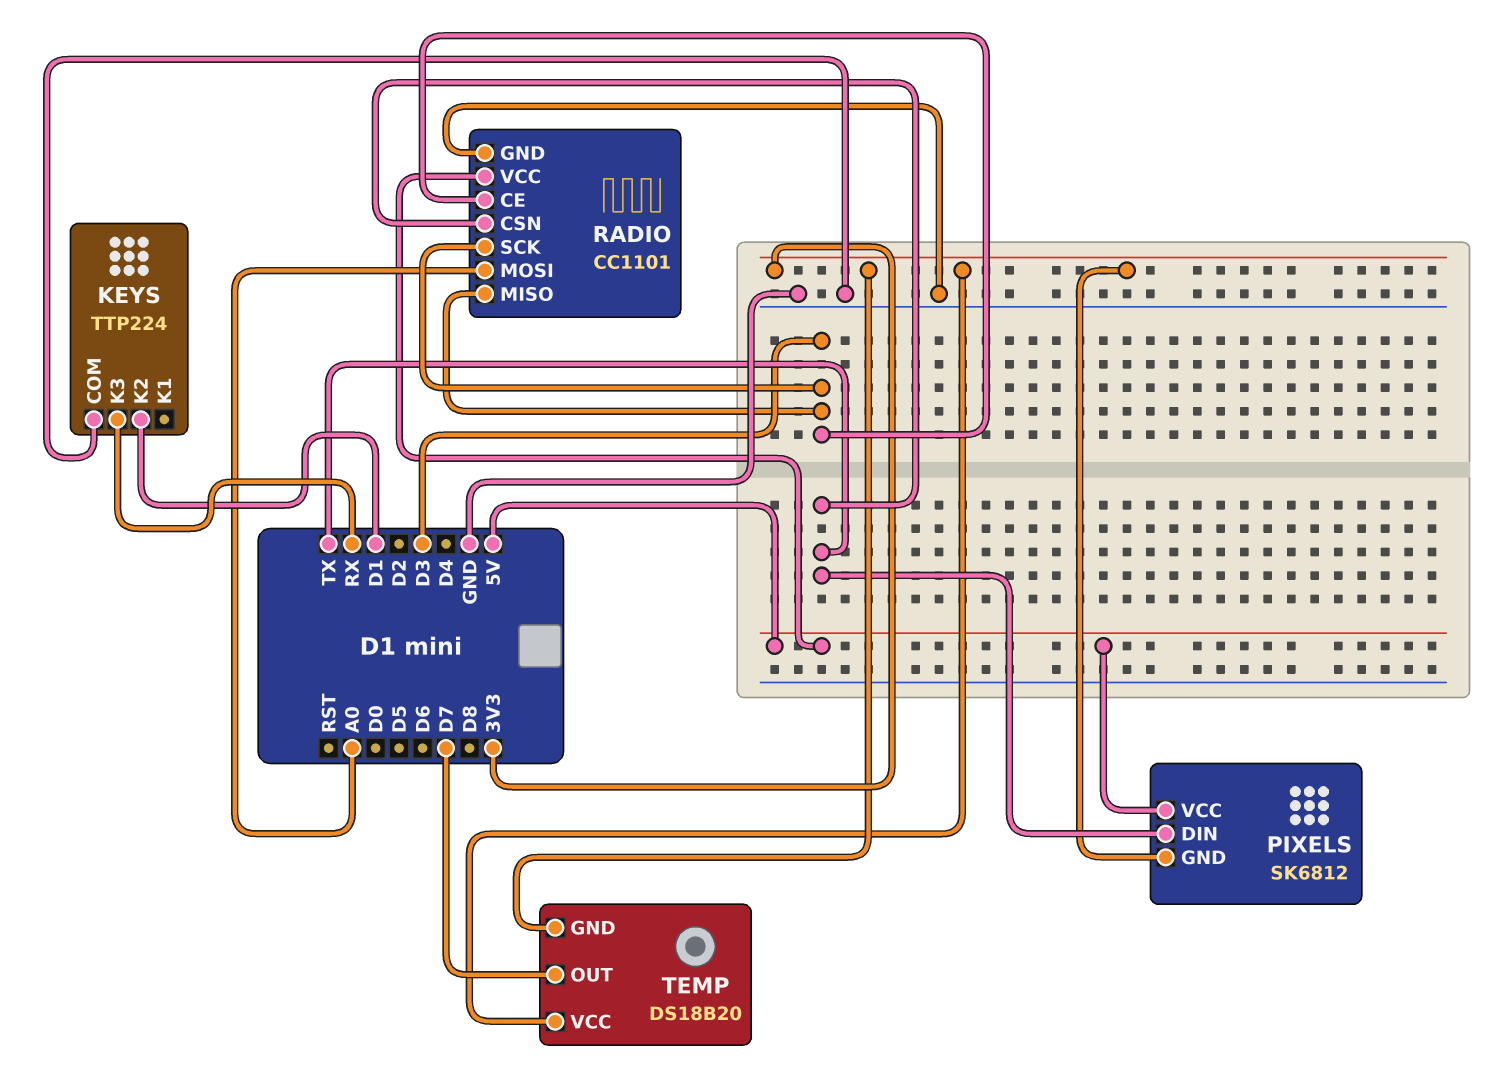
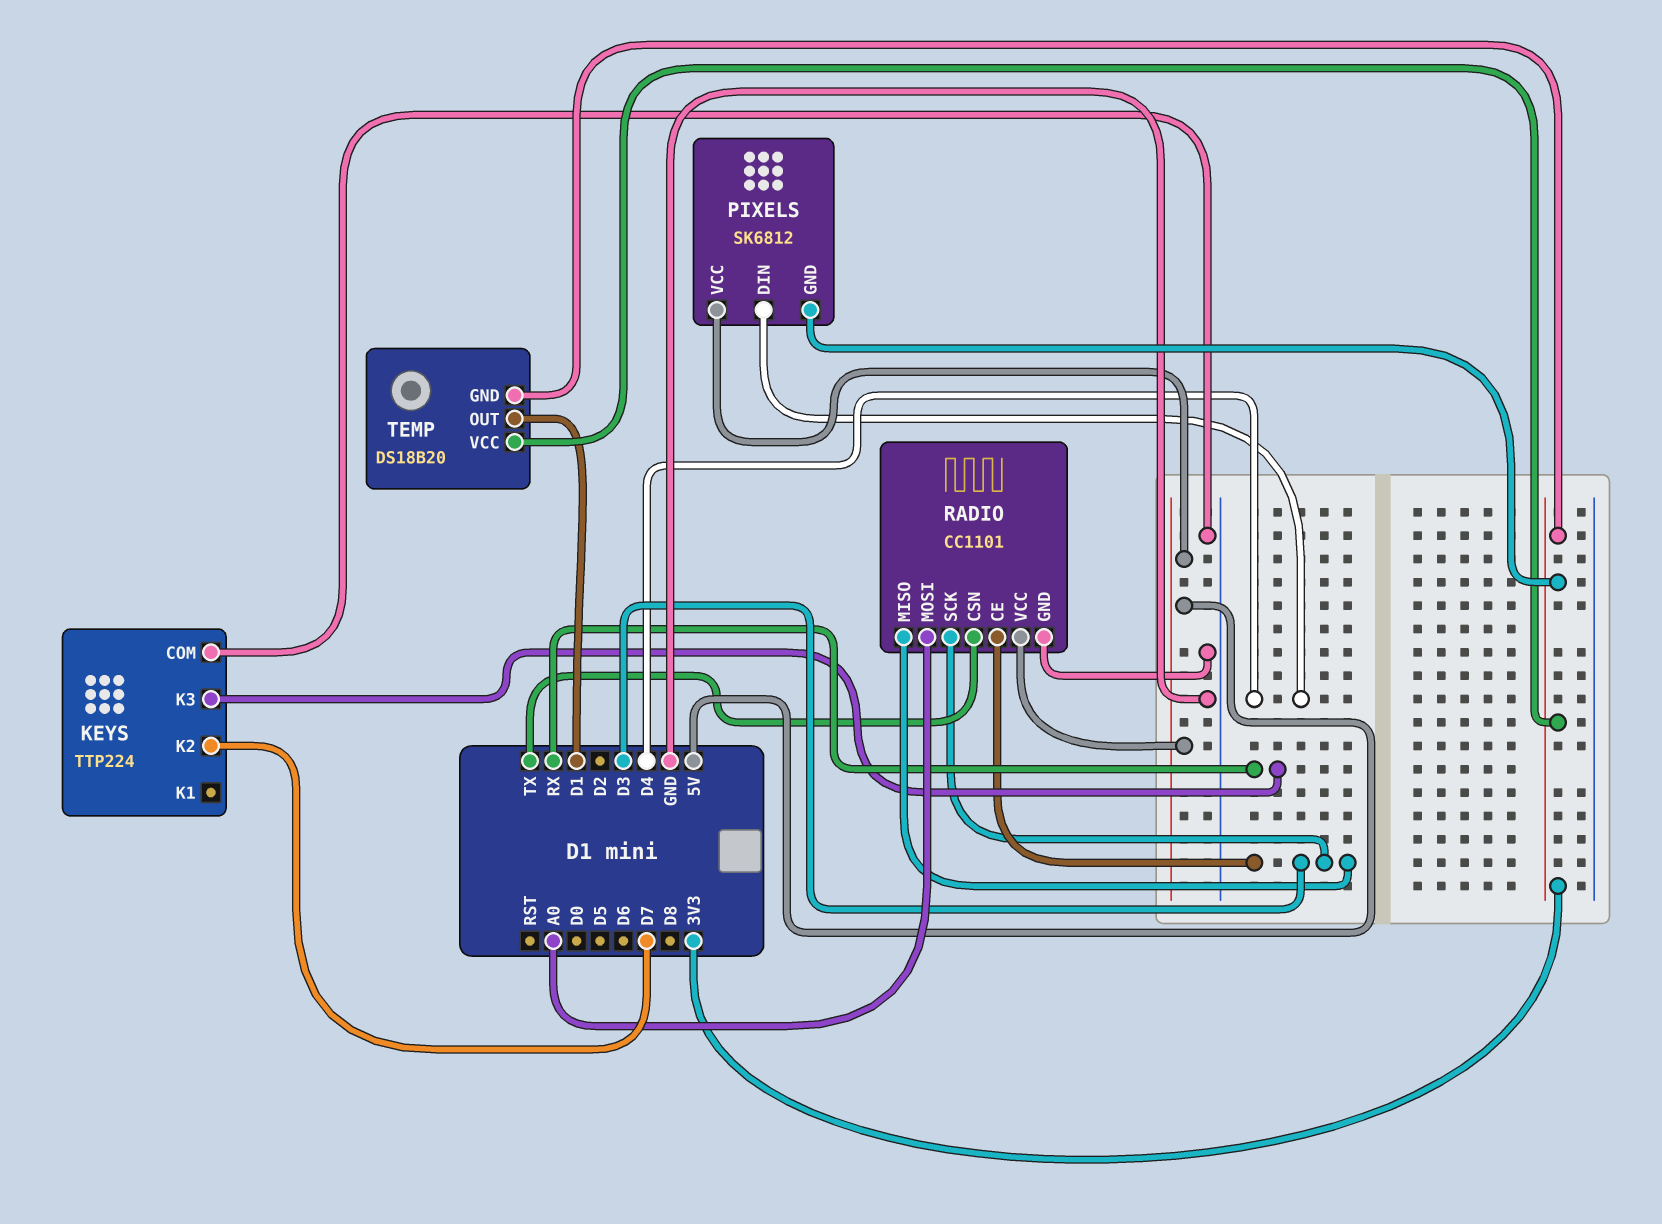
KEYS pin K2: D1 -> D7
PIXELS pin DIN: TX -> D4
TEMP pin OUT: D7 -> D1

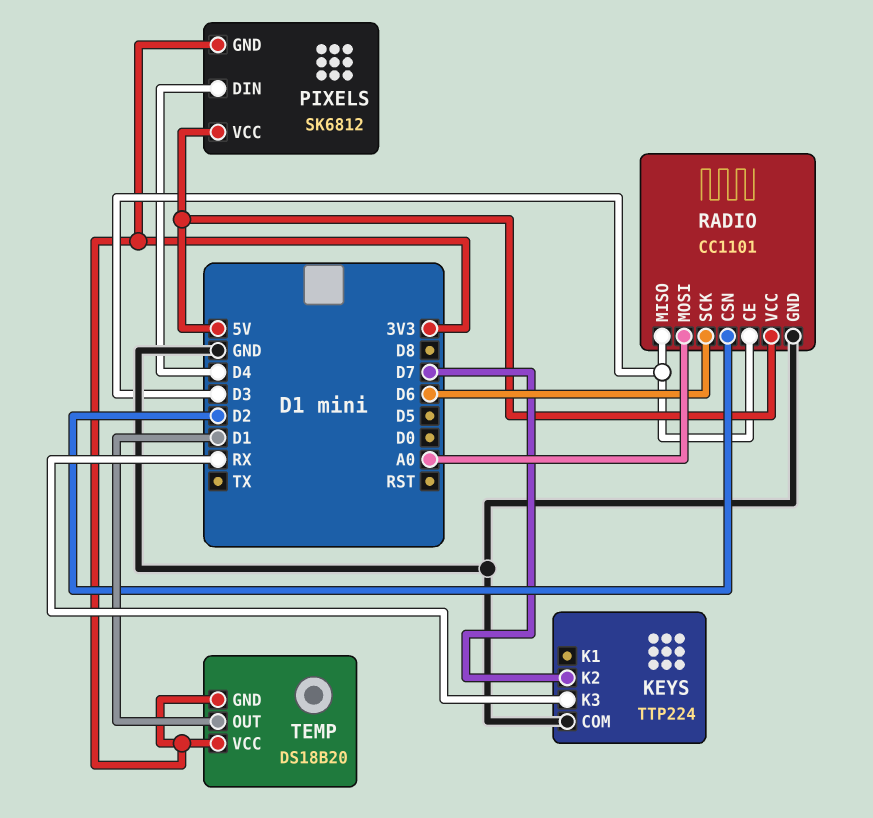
RADIO pin CSN: TX -> D2
RADIO pin SCK: D3 -> D6

